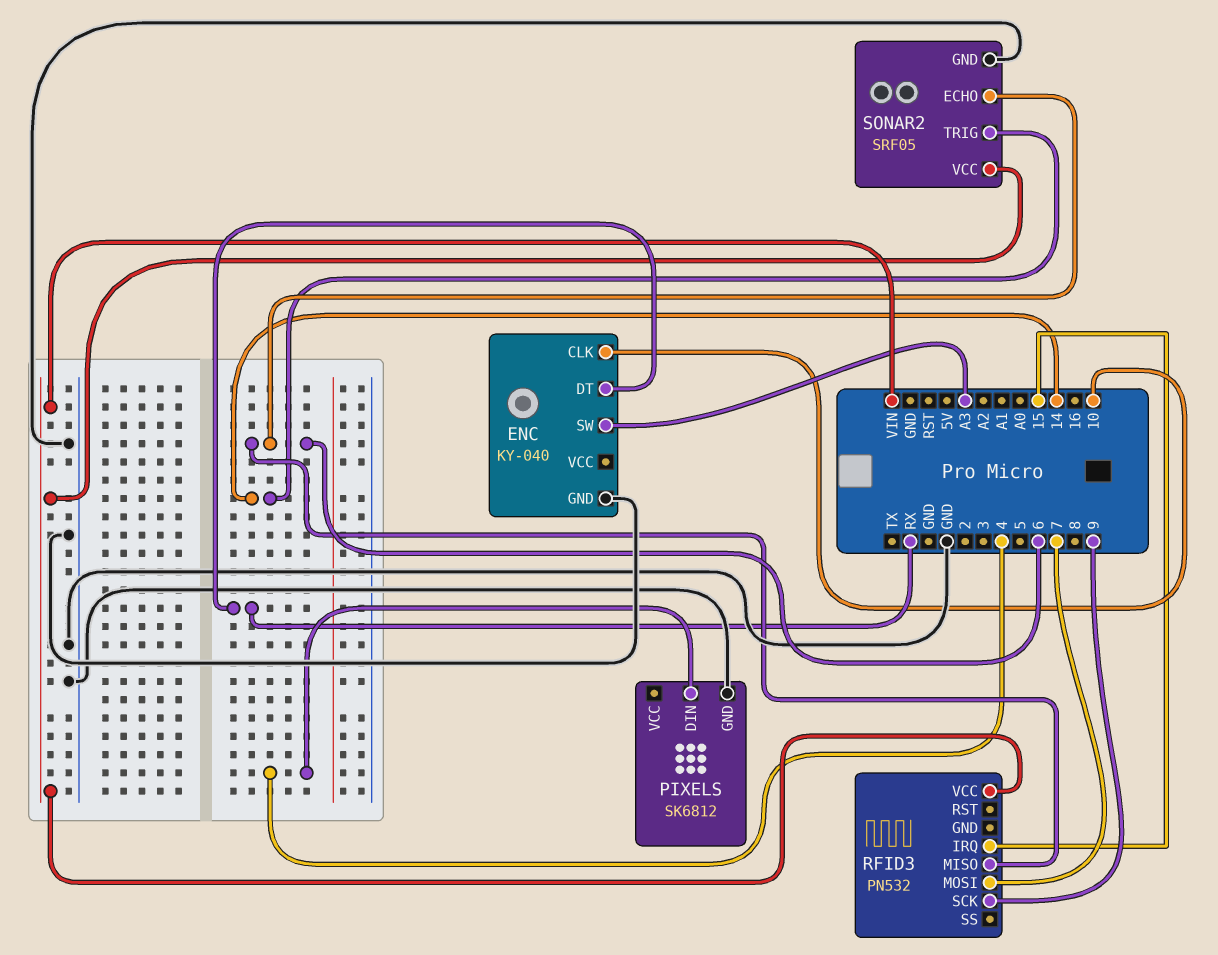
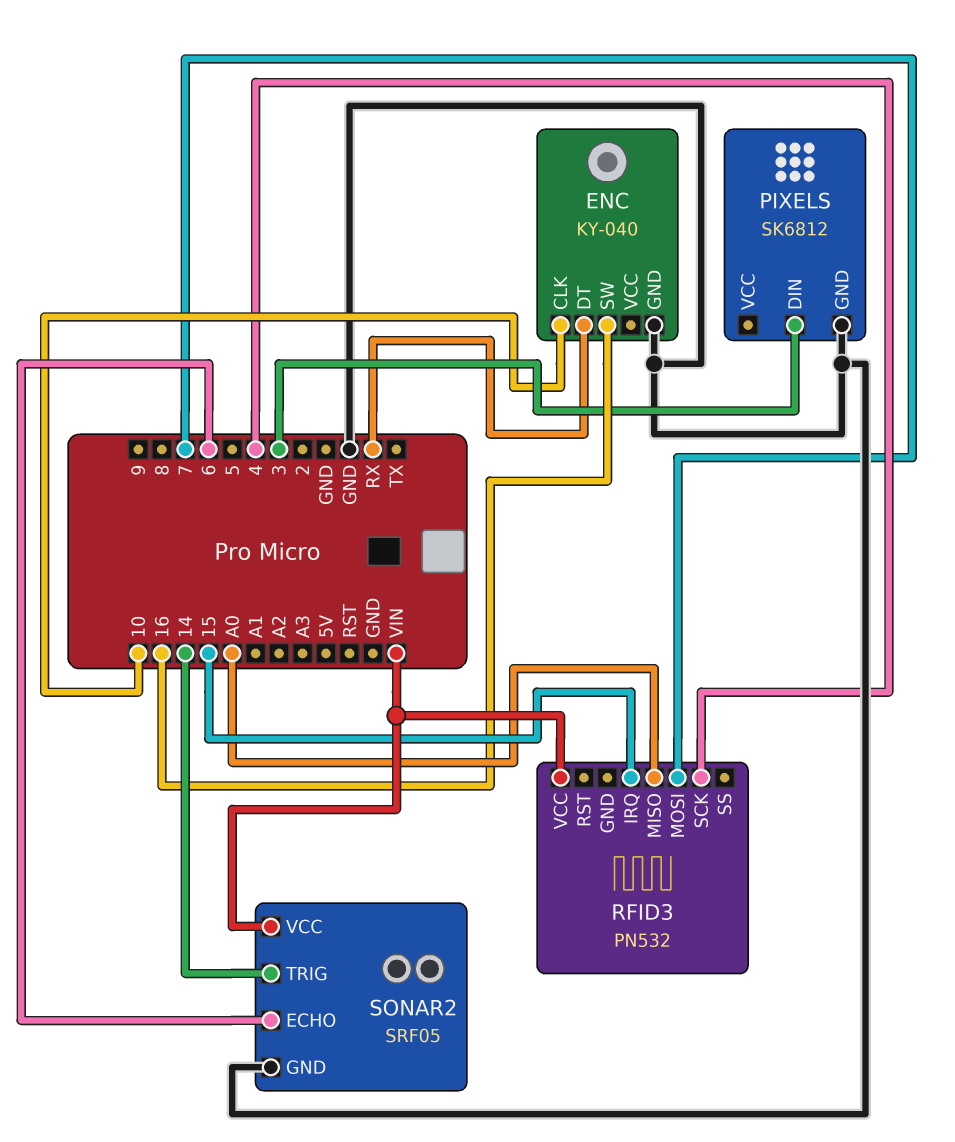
ENC pin SW: A3 -> 16
PIXELS pin DIN: 4 -> 3
RFID3 pin MISO: 6 -> A0
RFID3 pin SCK: 9 -> 4

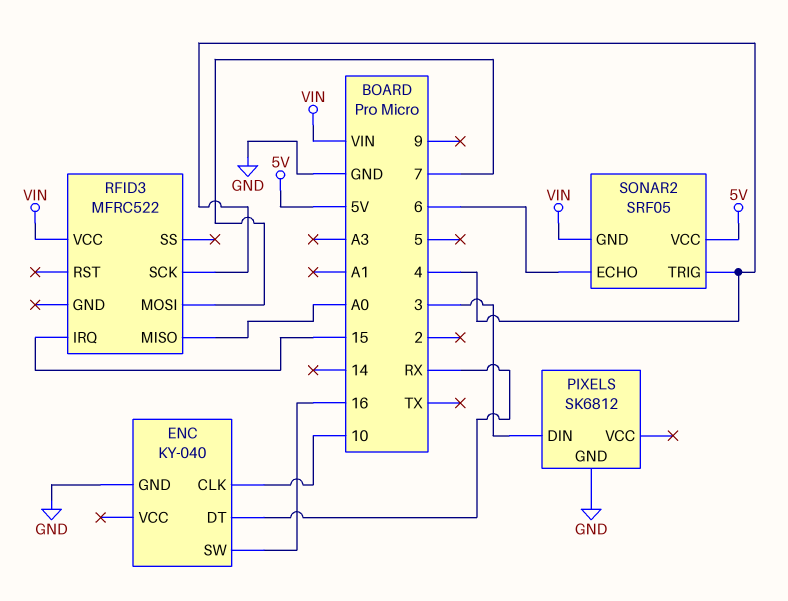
RFID3: PN532 -> MFRC522
SONAR2 pin GND: GND -> VIN
SONAR2 pin TRIG: 14 -> 4
SONAR2 pin VCC: VIN -> 5V

